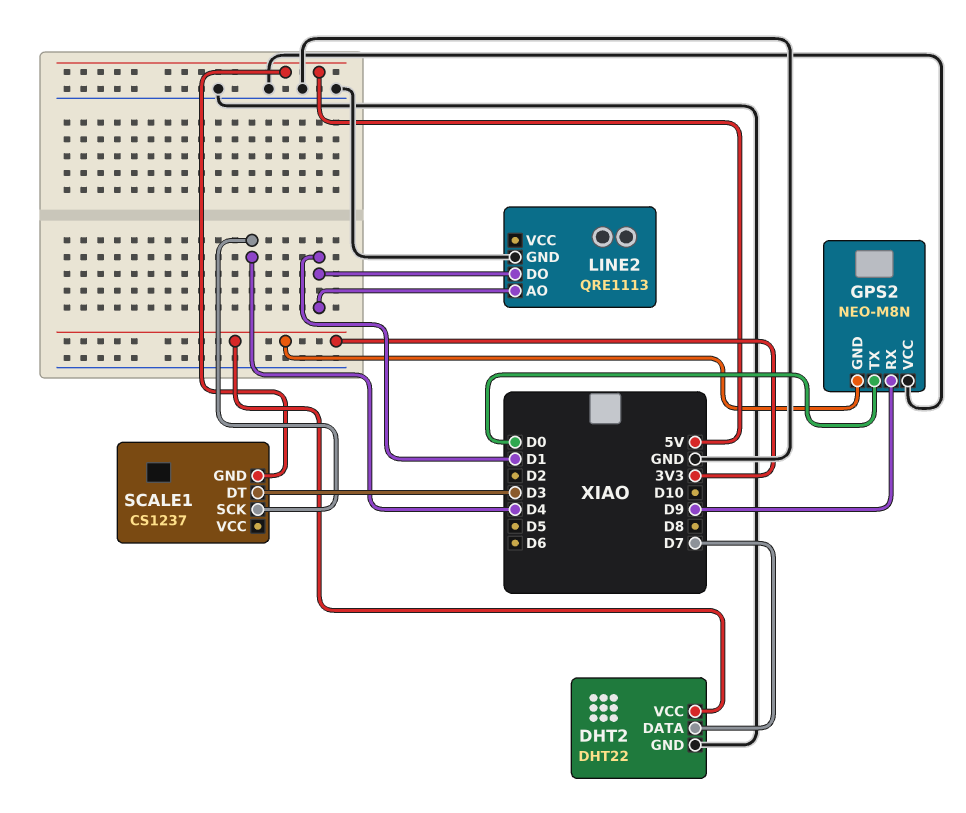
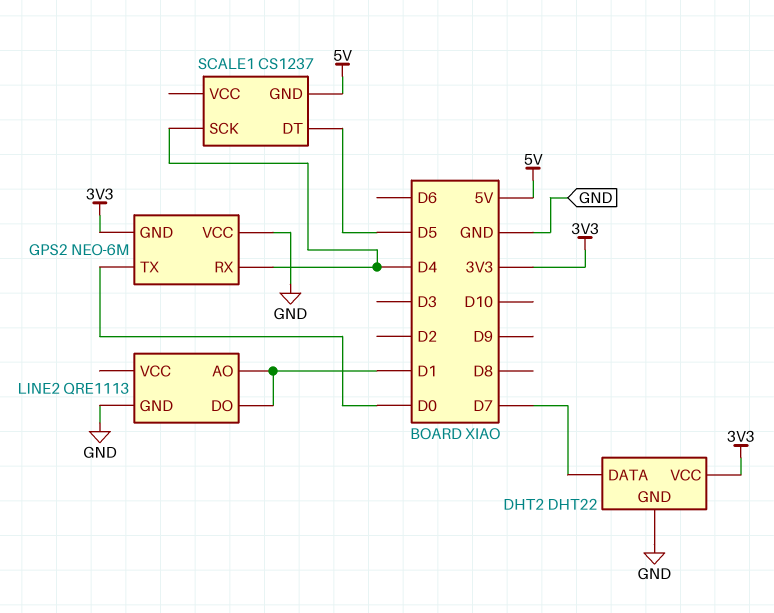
GPS2: NEO-M8N -> NEO-6M
GPS2 pin RX: D9 -> D4
SCALE1 pin DT: D3 -> D5

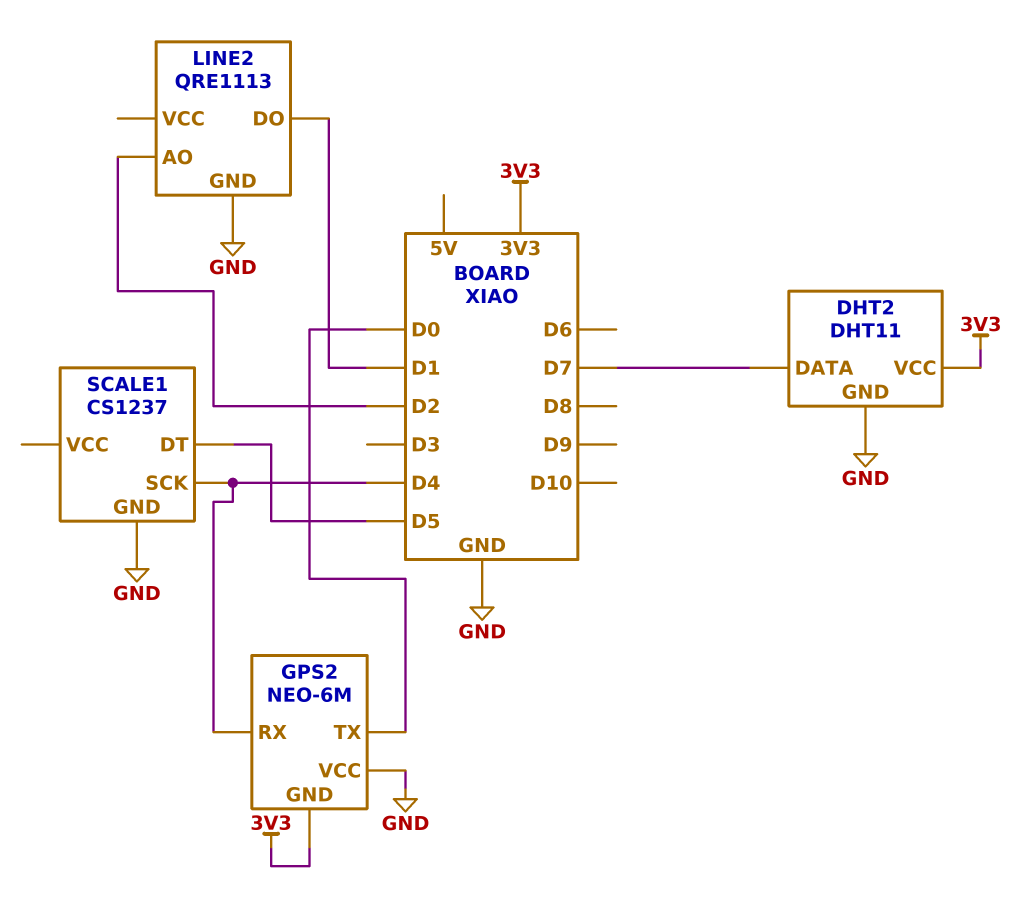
DHT2: DHT22 -> DHT11
LINE2 pin AO: D1 -> D2
SCALE1 pin GND: 5V -> GND

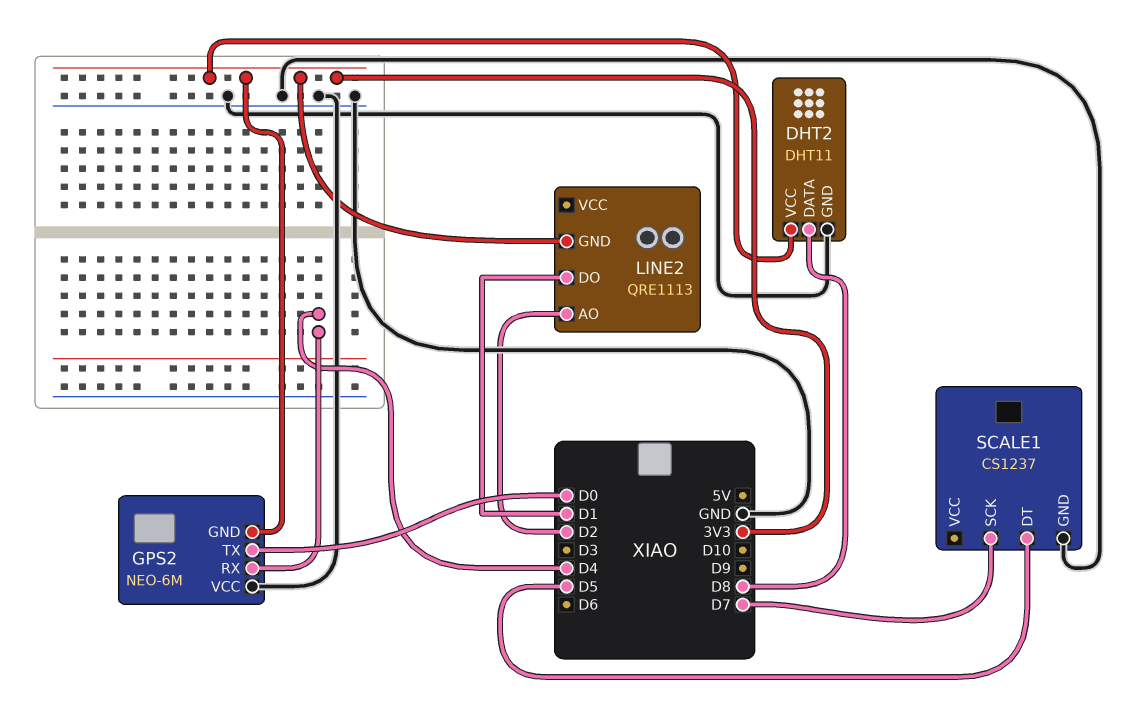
DHT2 pin DATA: D7 -> D8
LINE2 pin GND: GND -> 3V3
SCALE1 pin SCK: D4 -> D7

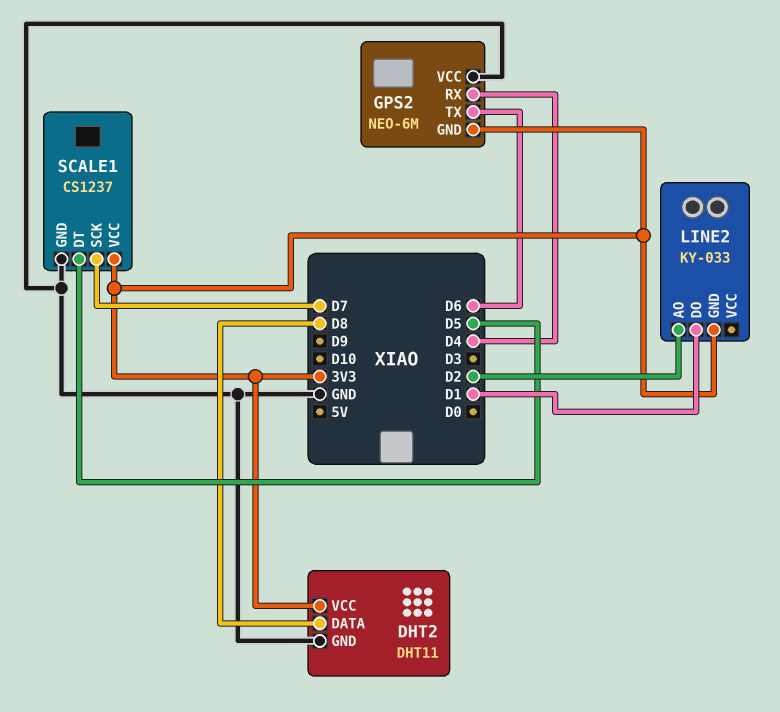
GPS2 pin TX: D0 -> D6
LINE2: QRE1113 -> KY-033
SCALE1 pin VCC: none -> 3V3

